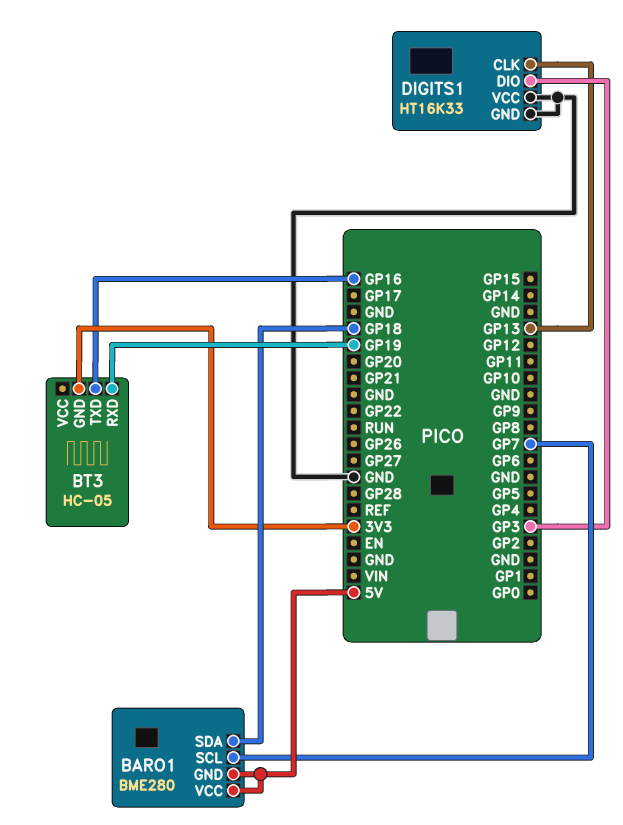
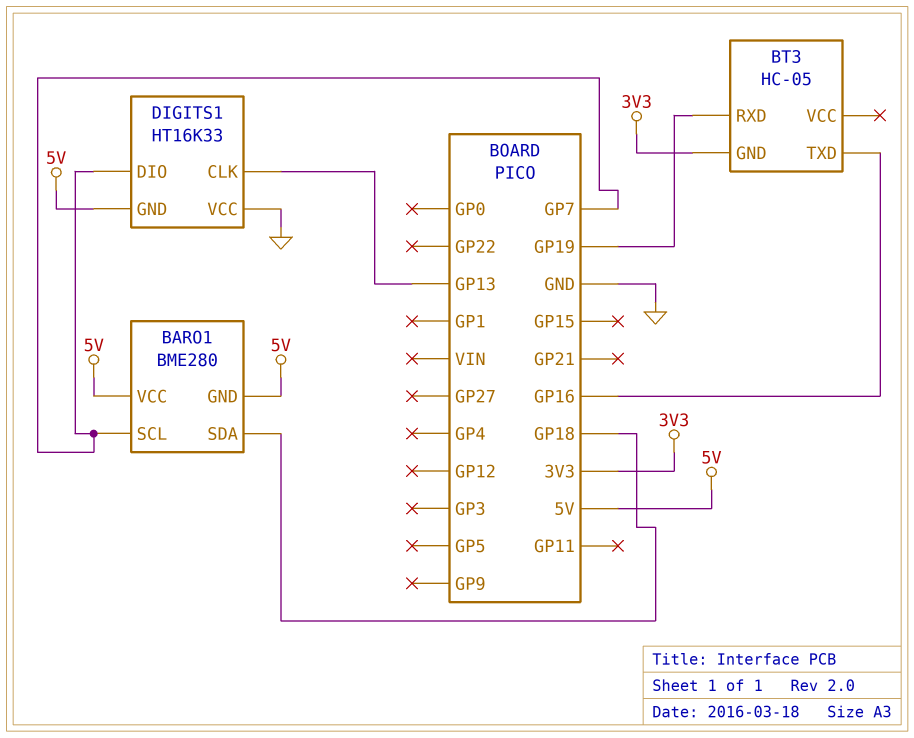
DIGITS1 pin DIO: GP3 -> GP7
DIGITS1 pin GND: GND -> 5V

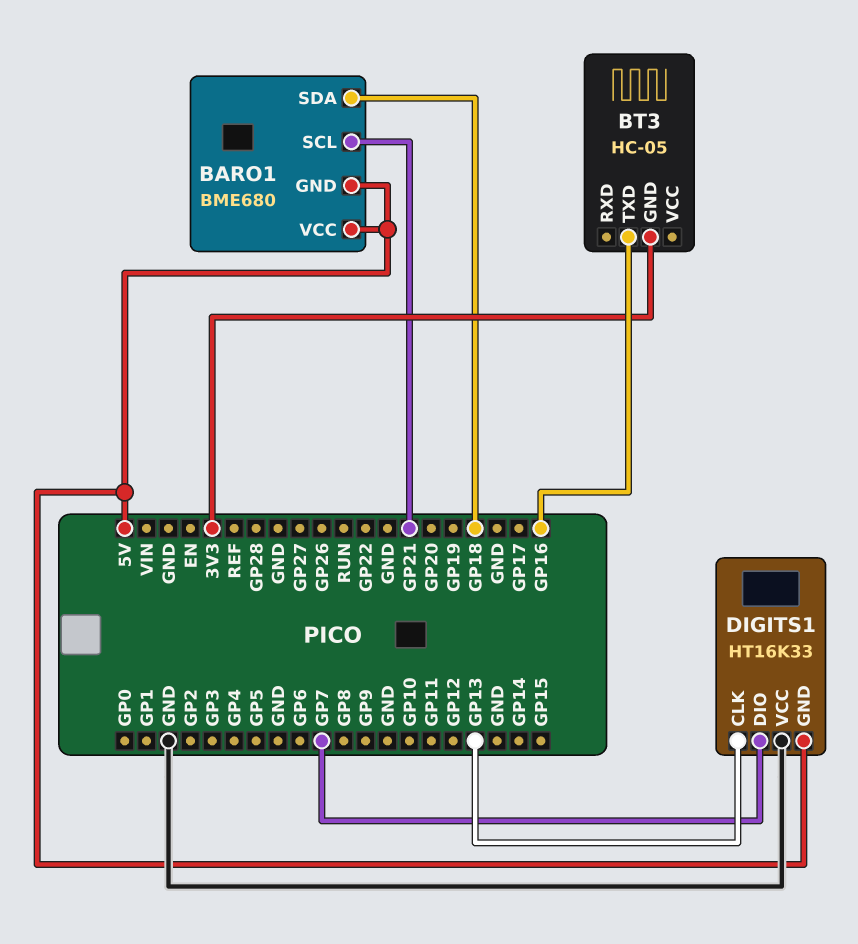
BARO1: BME280 -> BME680
BARO1 pin SCL: GP7 -> GP21
BT3 pin RXD: GP19 -> none

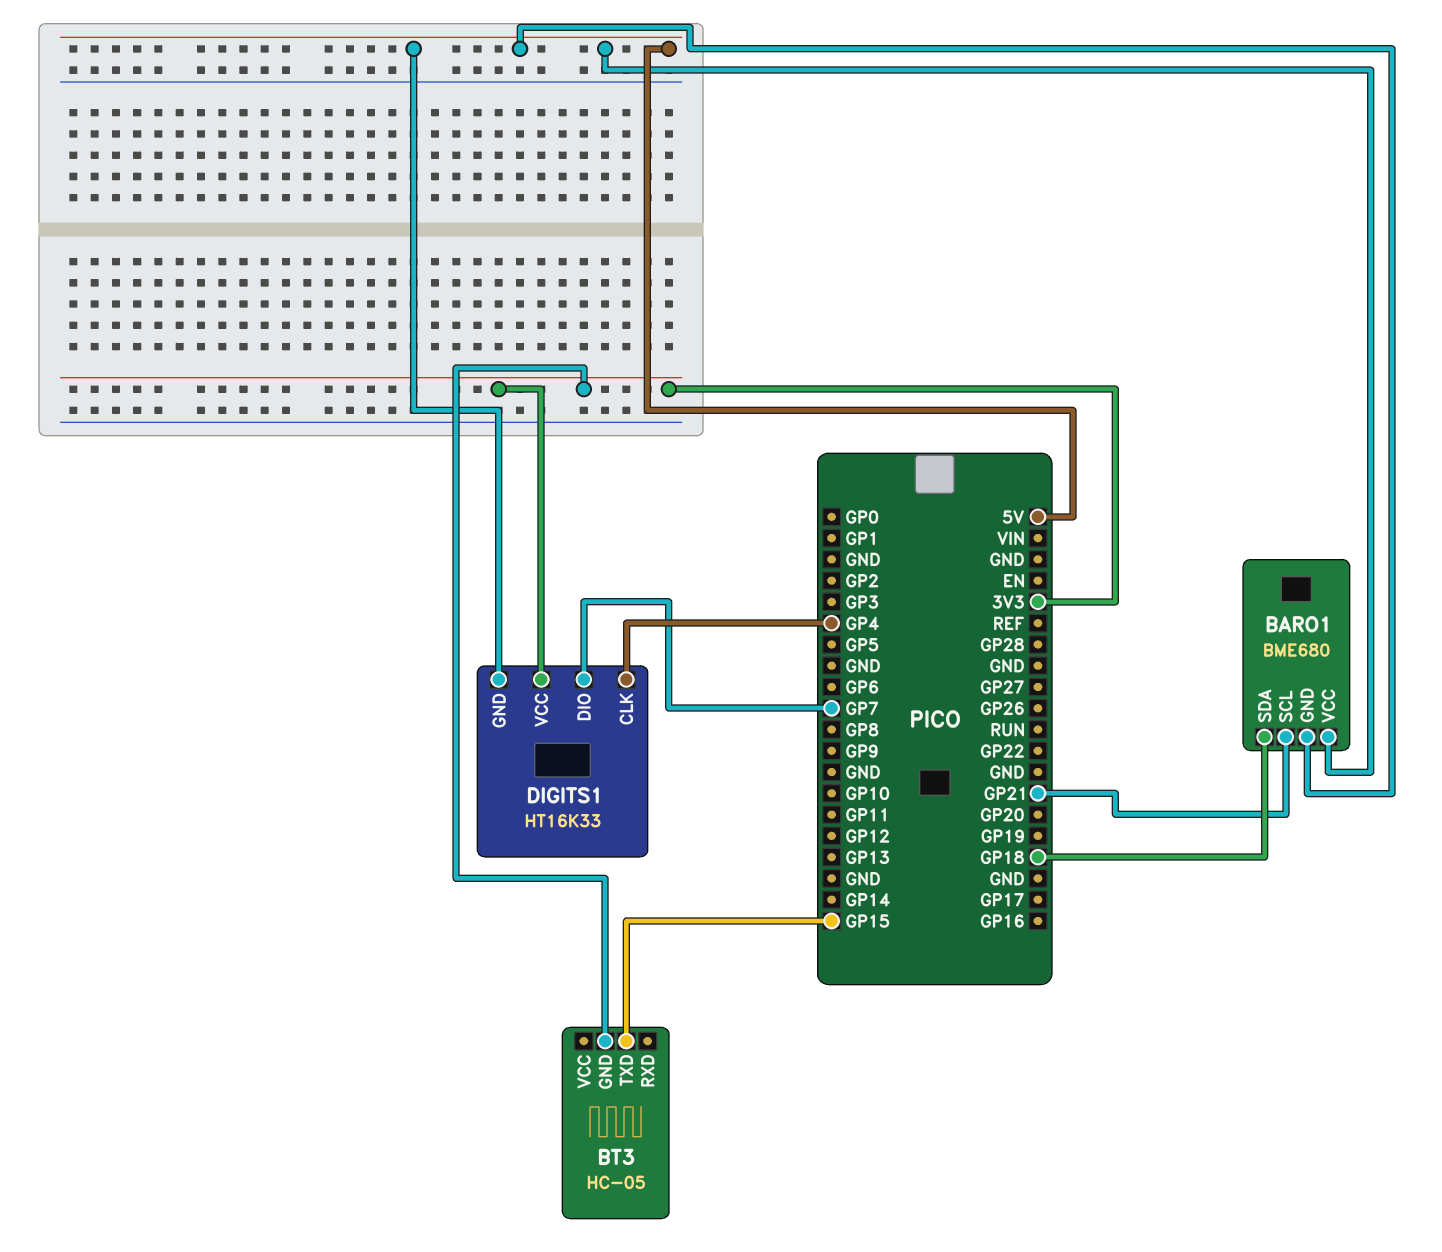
BT3 pin TXD: GP16 -> GP15
DIGITS1 pin CLK: GP13 -> GP4
DIGITS1 pin VCC: GND -> 3V3

